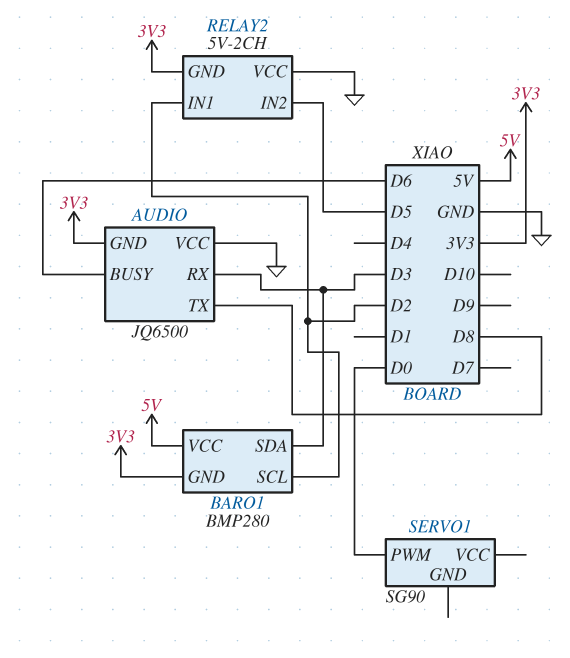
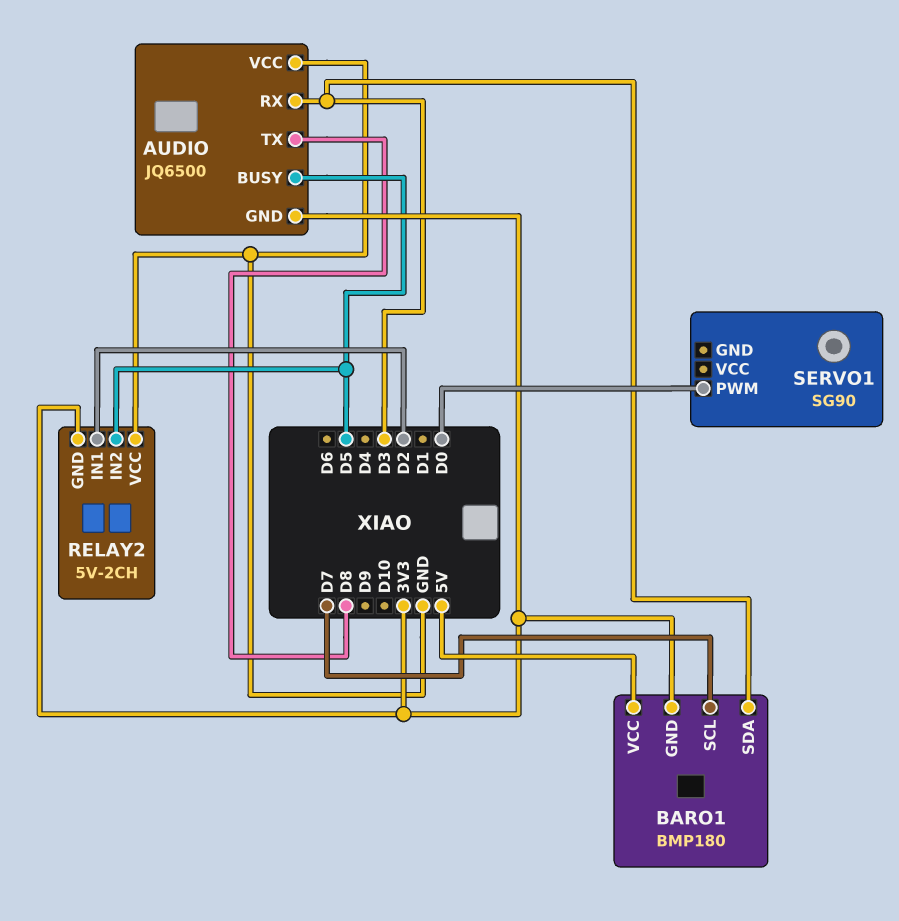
AUDIO pin BUSY: D6 -> D5
BARO1: BMP280 -> BMP180
BARO1 pin SCL: D2 -> D7

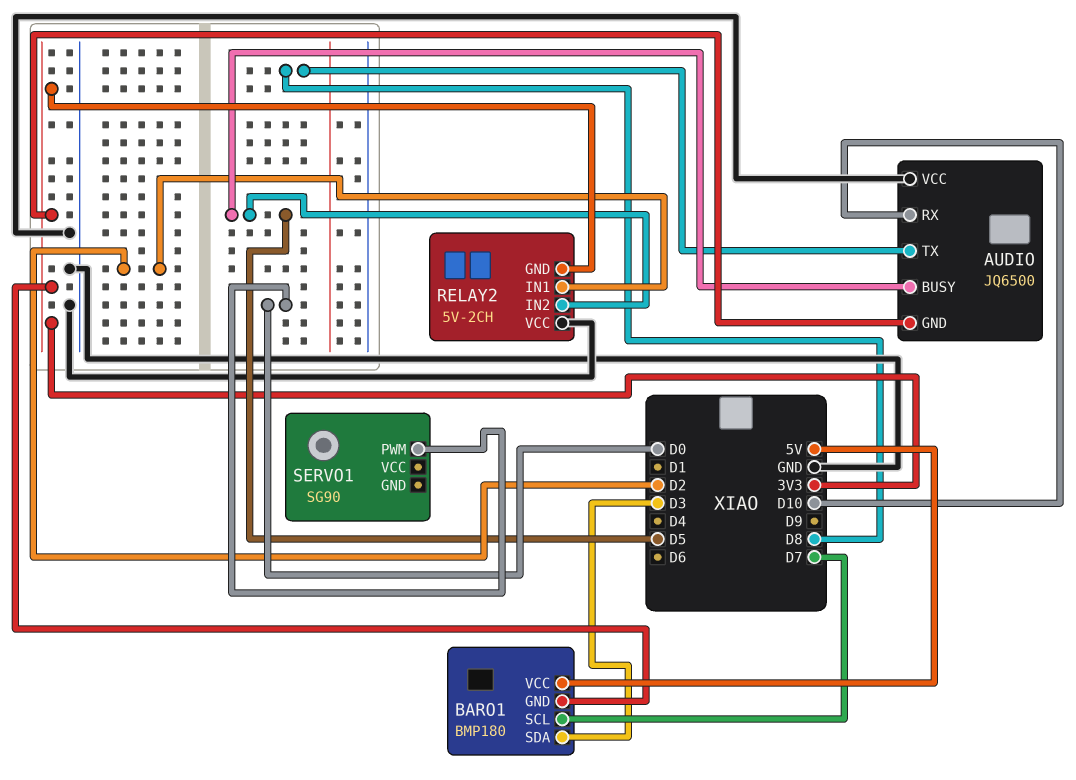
AUDIO pin RX: D3 -> D10

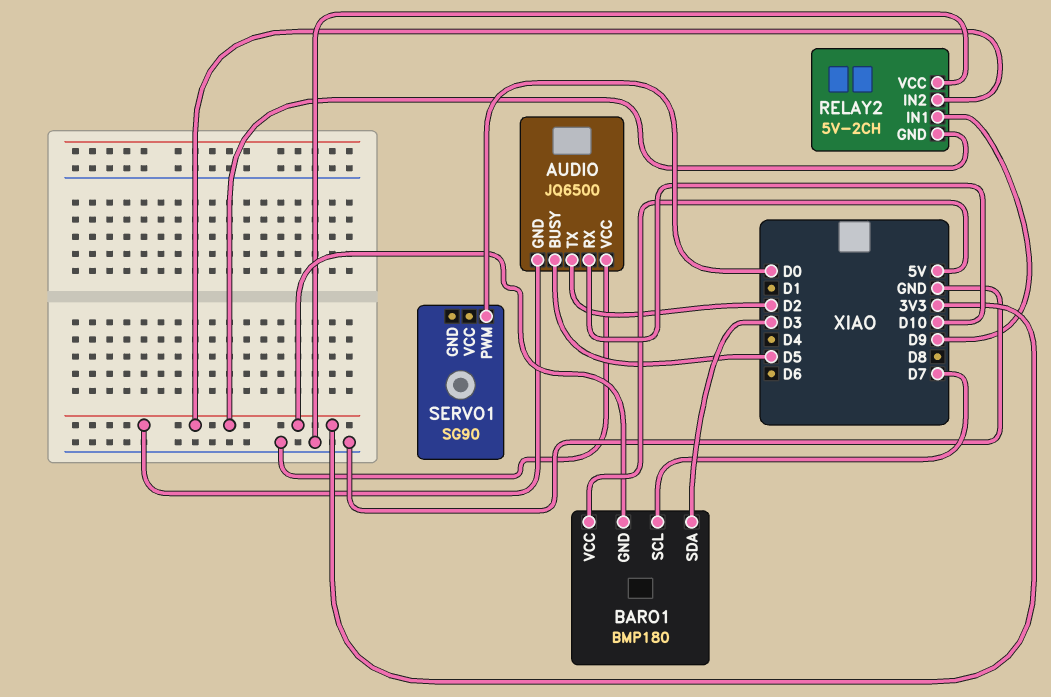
AUDIO pin TX: D8 -> D2
RELAY2 pin IN1: D2 -> D9
RELAY2 pin IN2: D5 -> 3V3

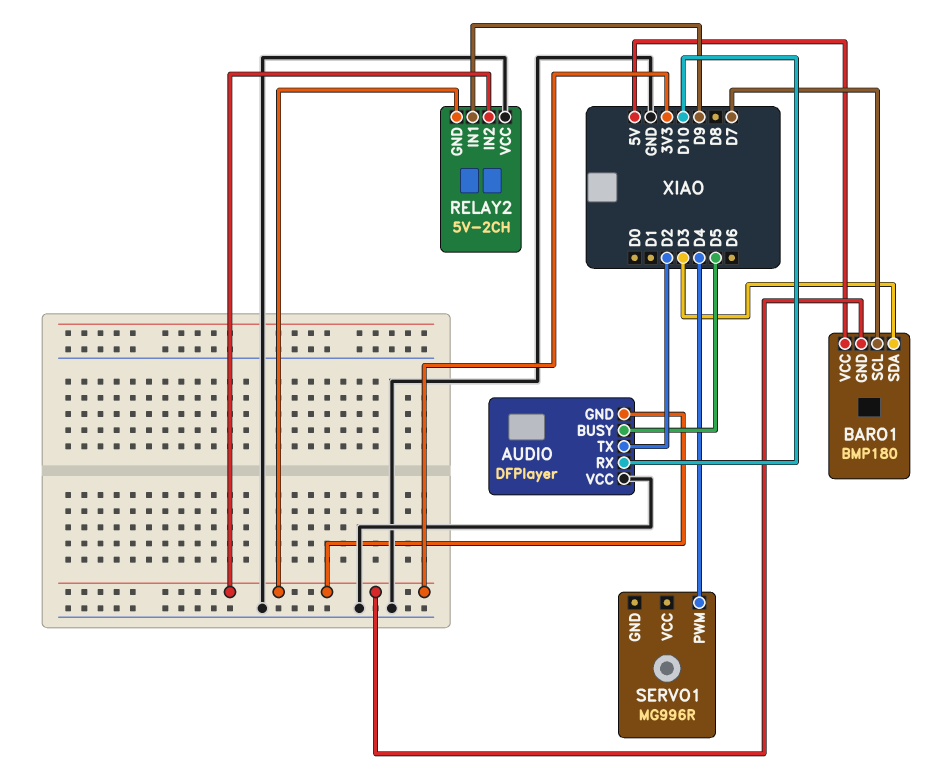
AUDIO: JQ6500 -> DFPlayer
SERVO1: SG90 -> MG996R
SERVO1 pin PWM: D0 -> D4

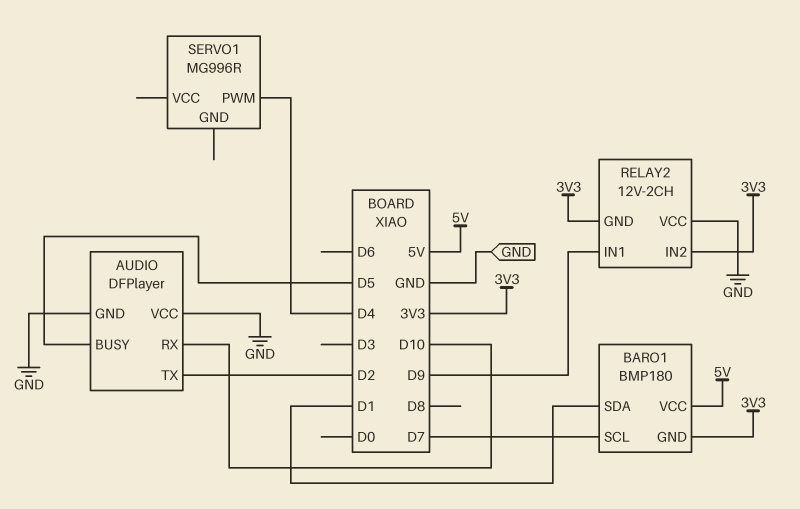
AUDIO pin GND: 3V3 -> GND
BARO1 pin SDA: D3 -> D1
RELAY2: 5V-2CH -> 12V-2CH

